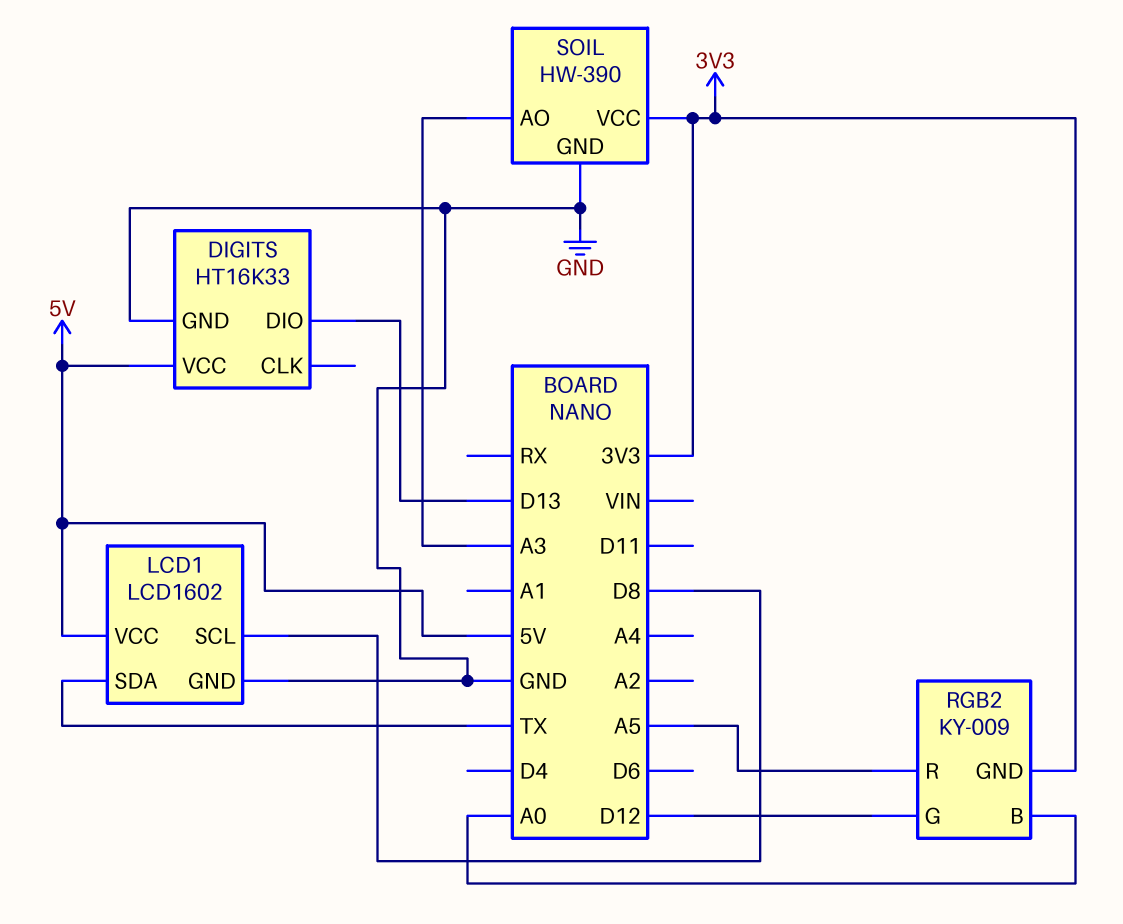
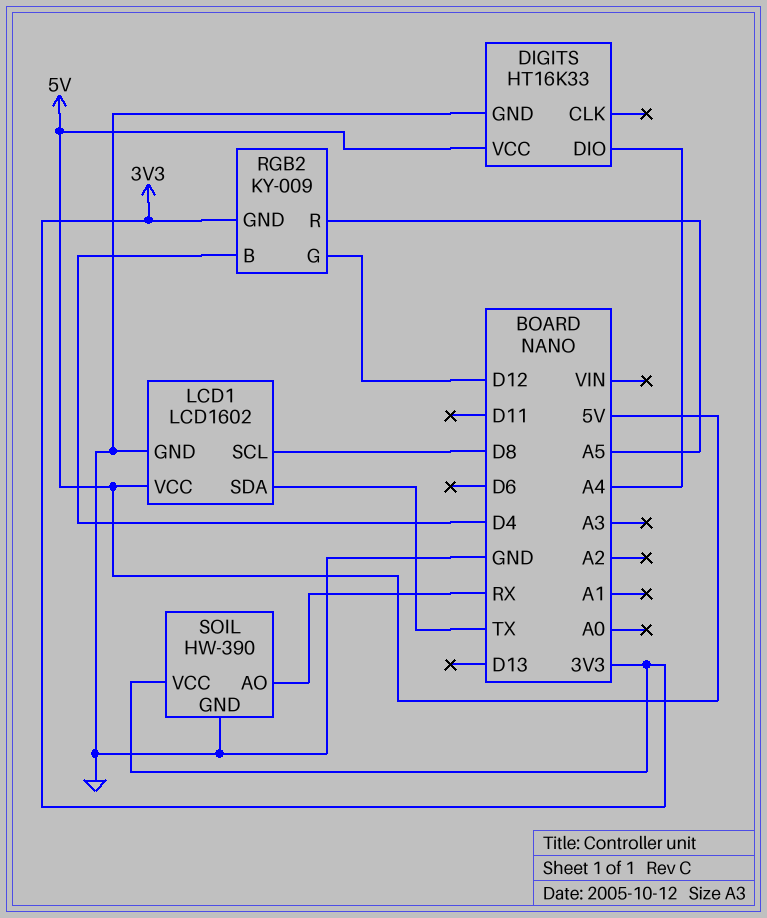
DIGITS pin DIO: D13 -> A4
RGB2 pin B: A0 -> D4
SOIL pin AO: A3 -> RX

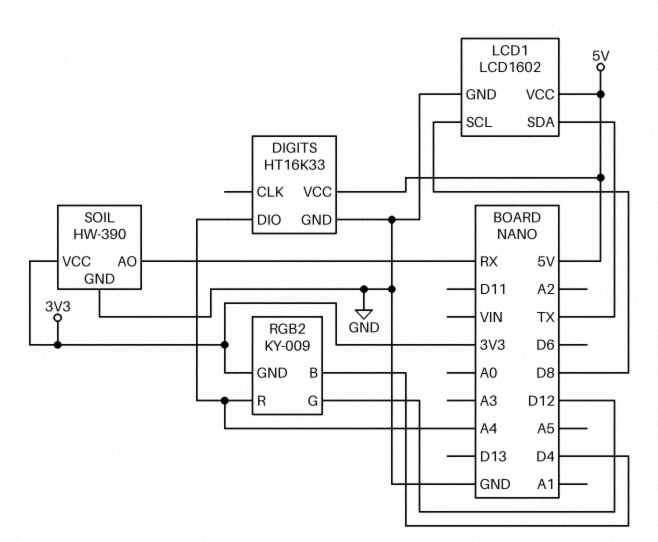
RGB2 pin R: A5 -> A4

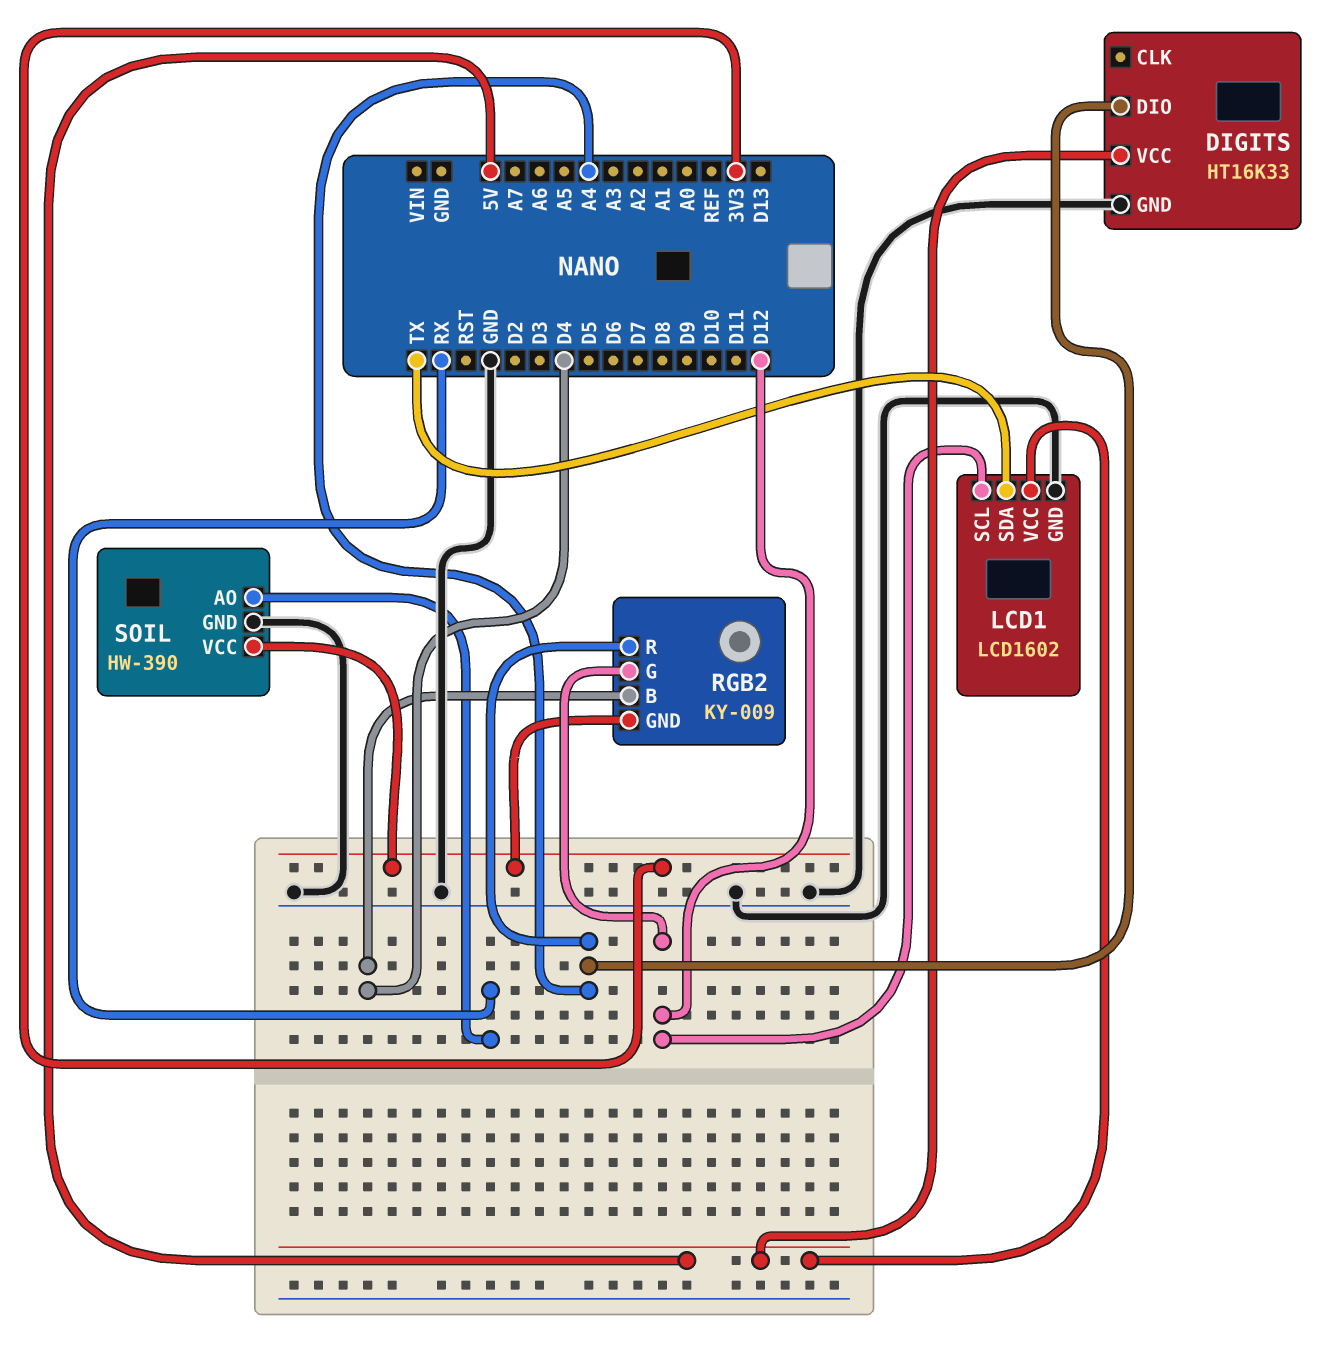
LCD1 pin SCL: D8 -> D12

